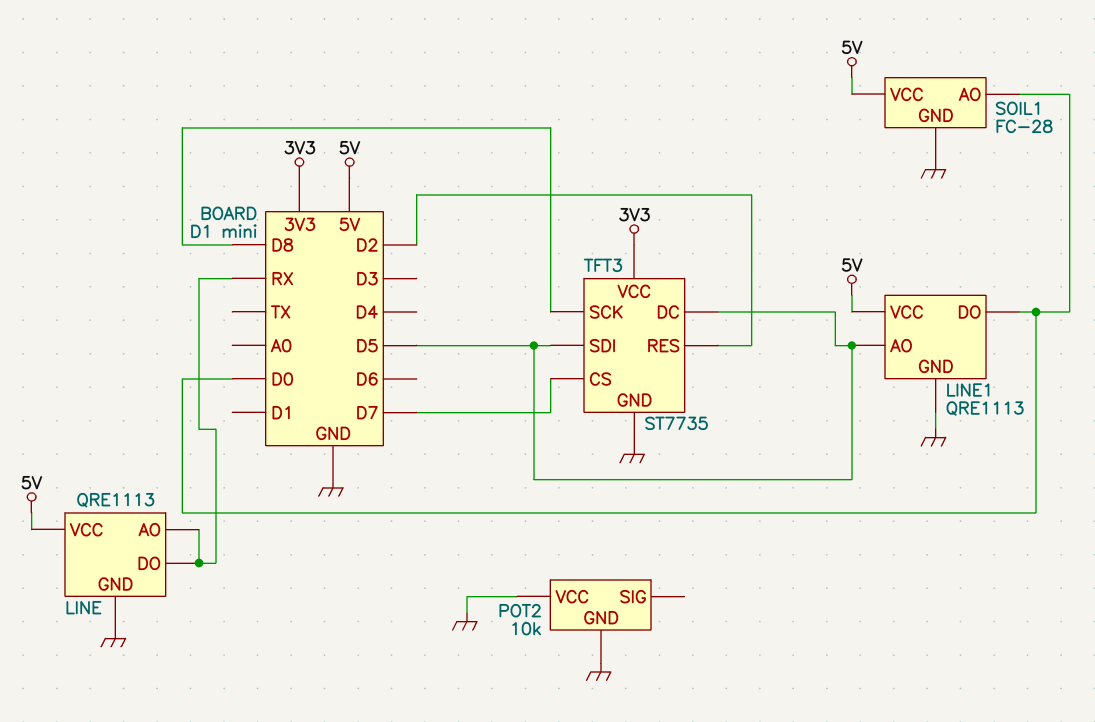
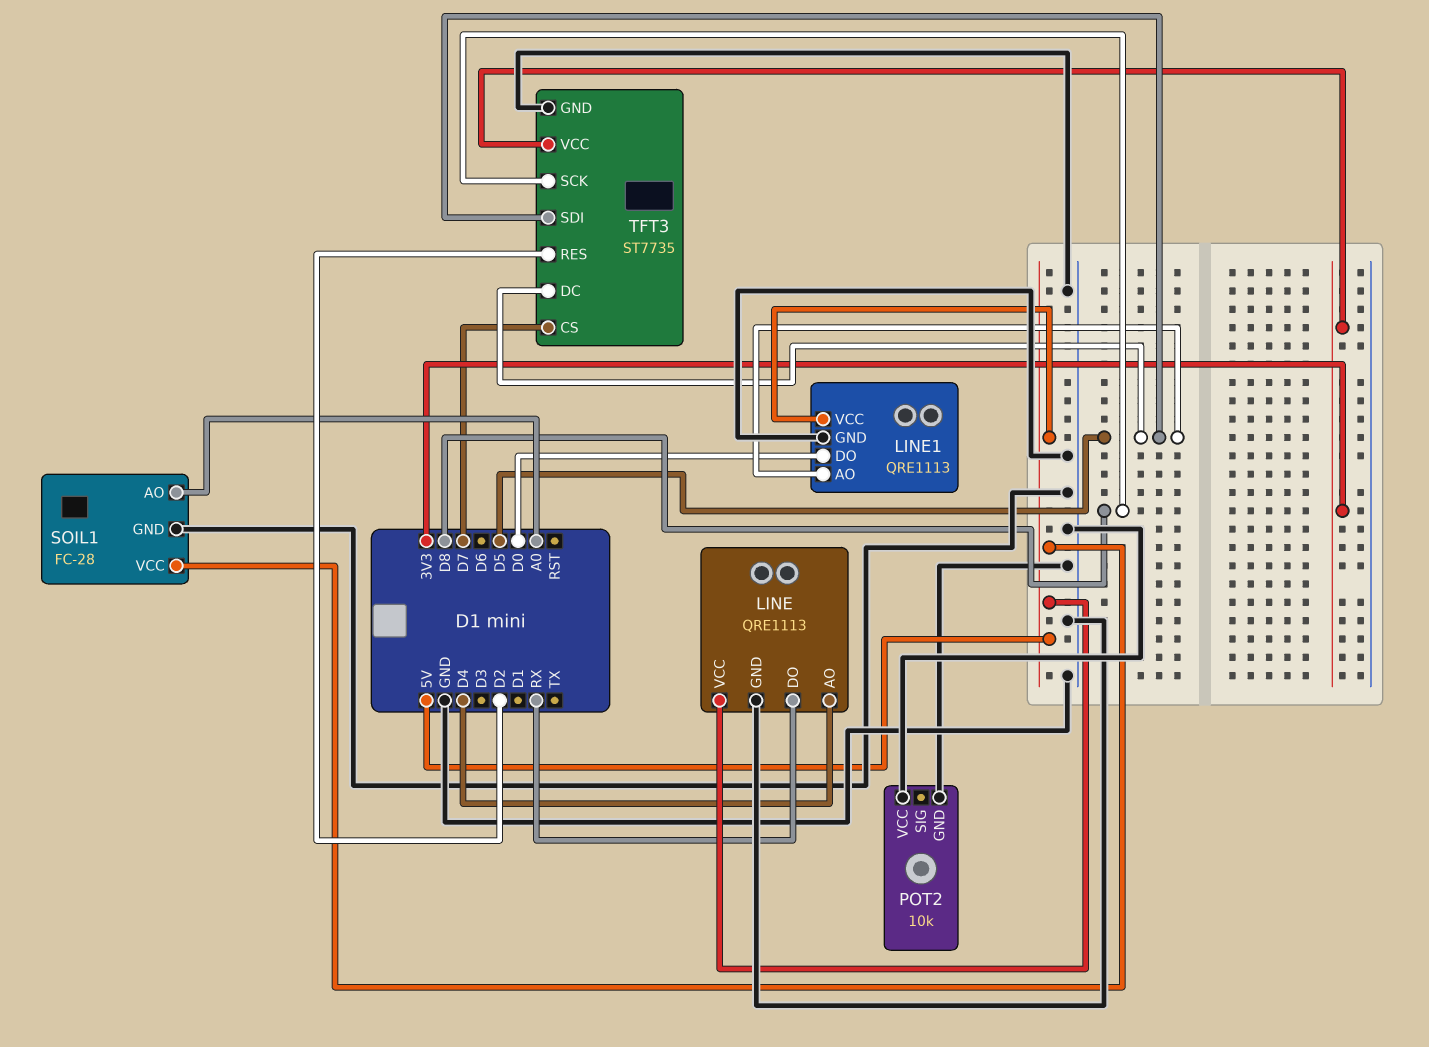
LINE pin AO: RX -> D4
SOIL1 pin AO: D0 -> A0

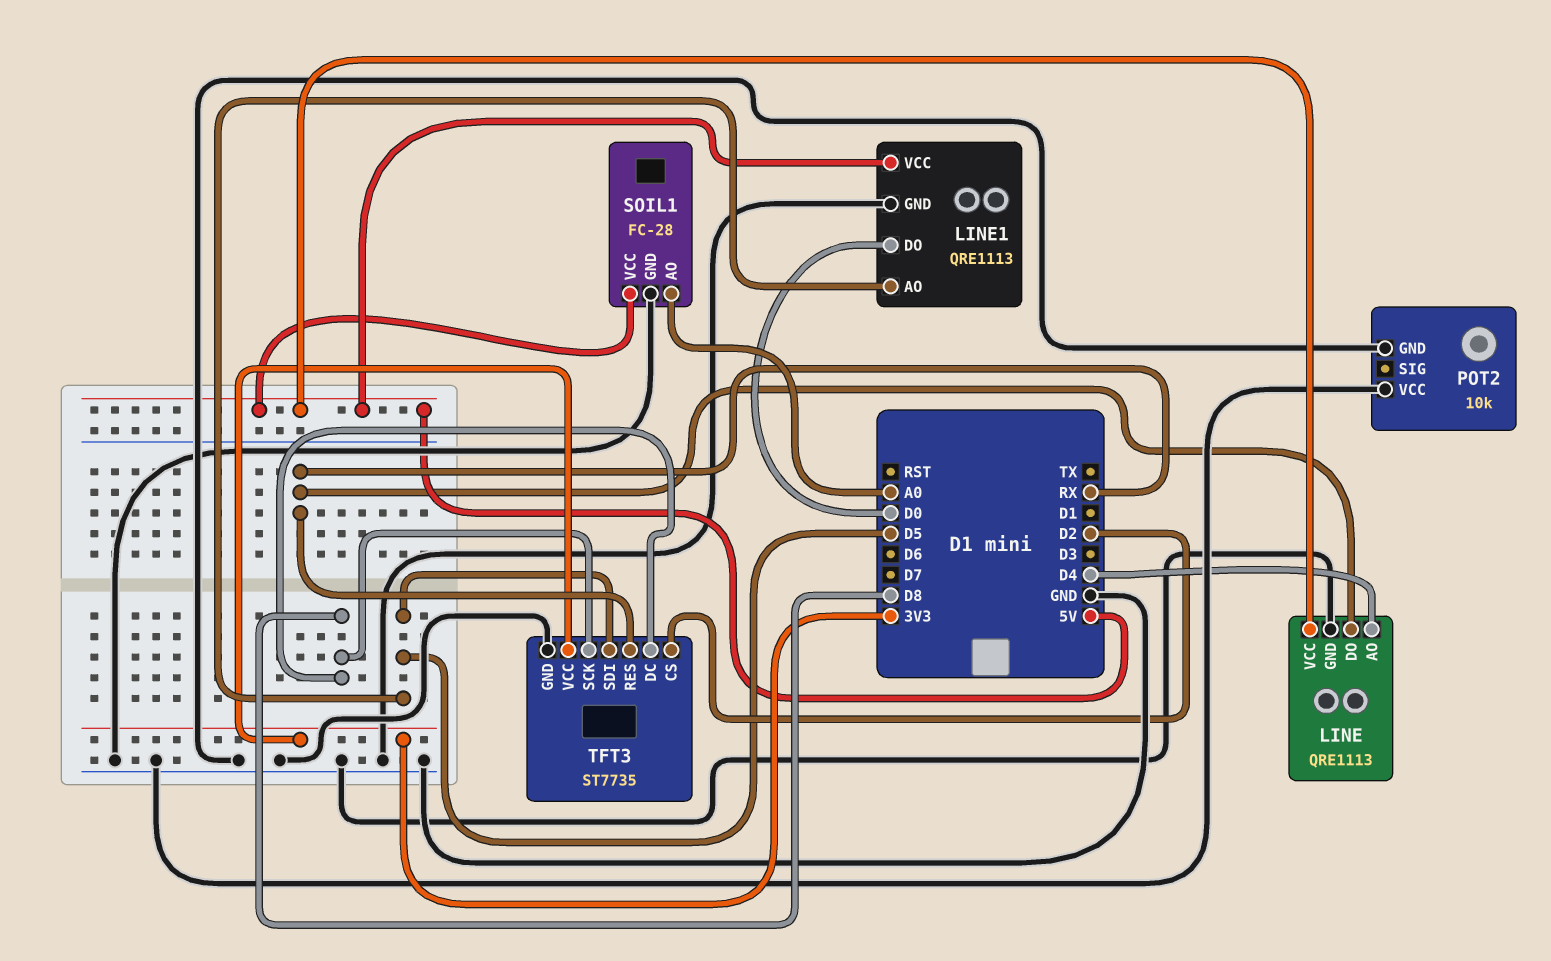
TFT3 pin CS: D7 -> D2
TFT3 pin DC: D5 -> D8
TFT3 pin RES: D2 -> RX

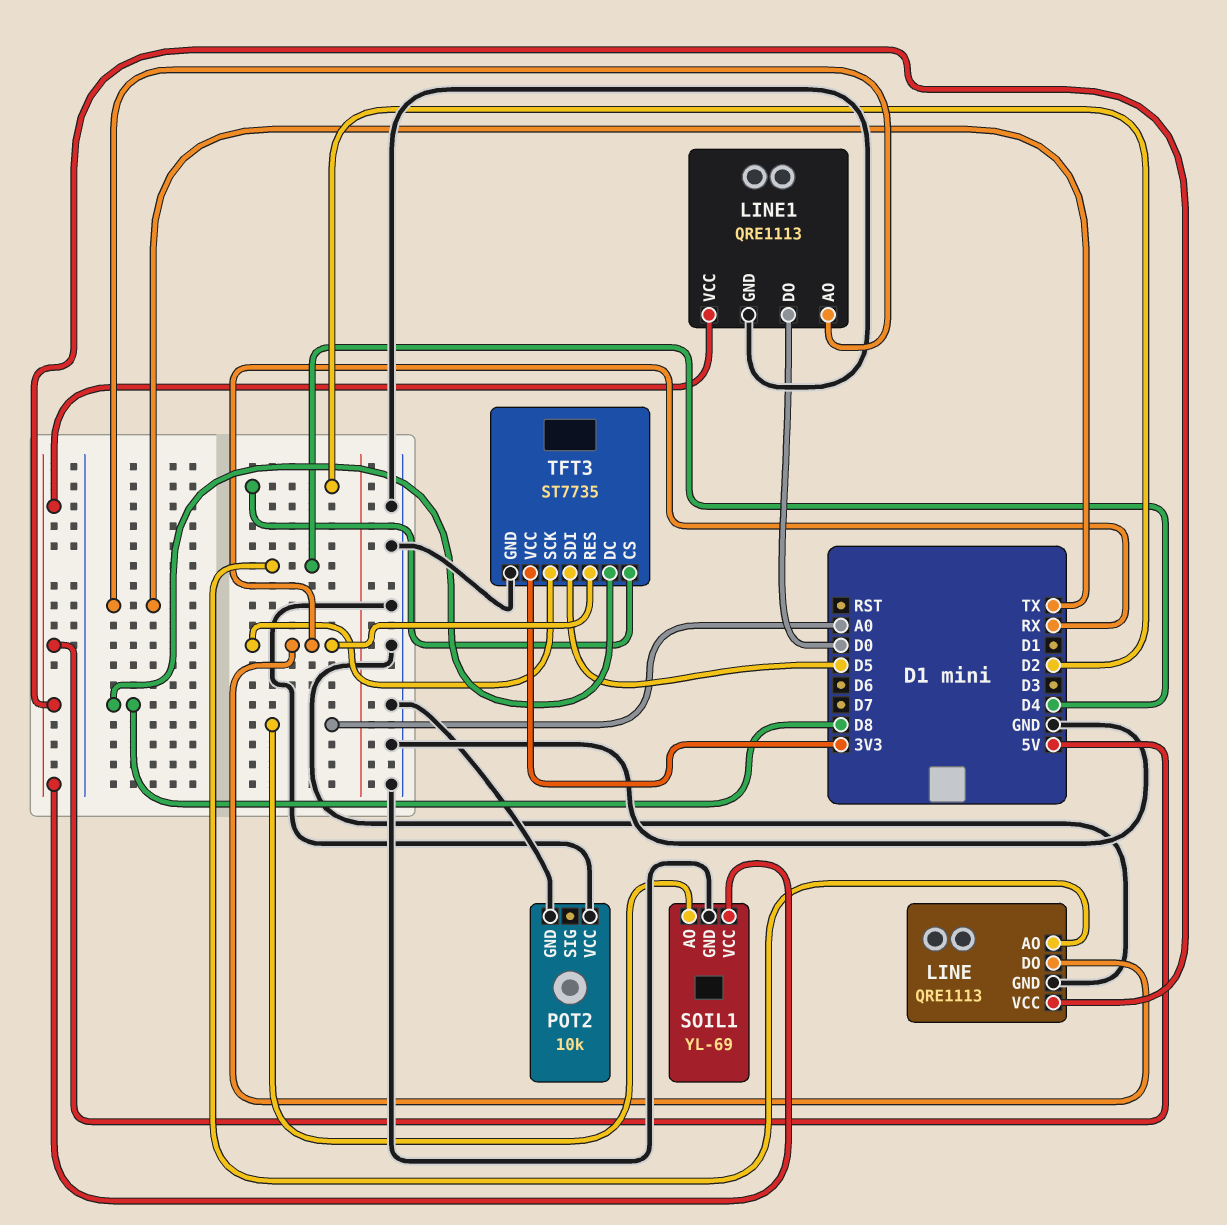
LINE1 pin AO: D5 -> TX
SOIL1: FC-28 -> YL-69
TFT3 pin SCK: D8 -> RX

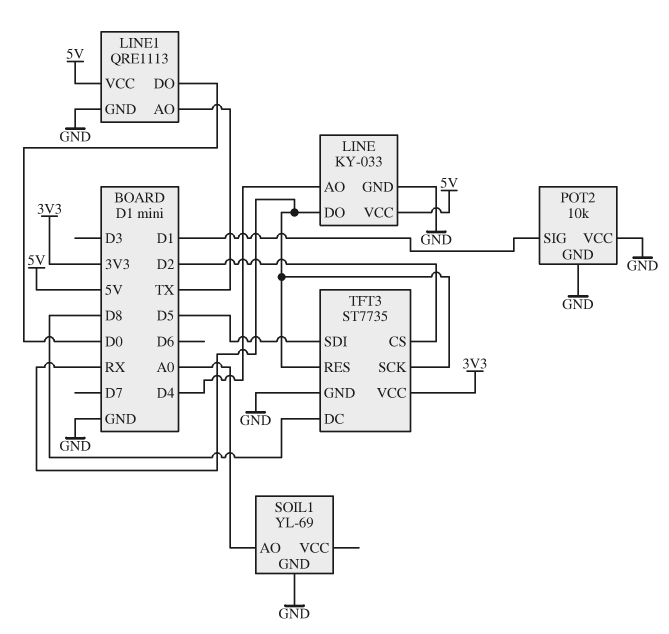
LINE: QRE1113 -> KY-033
POT2 pin SIG: none -> D1
SOIL1 pin VCC: 5V -> none

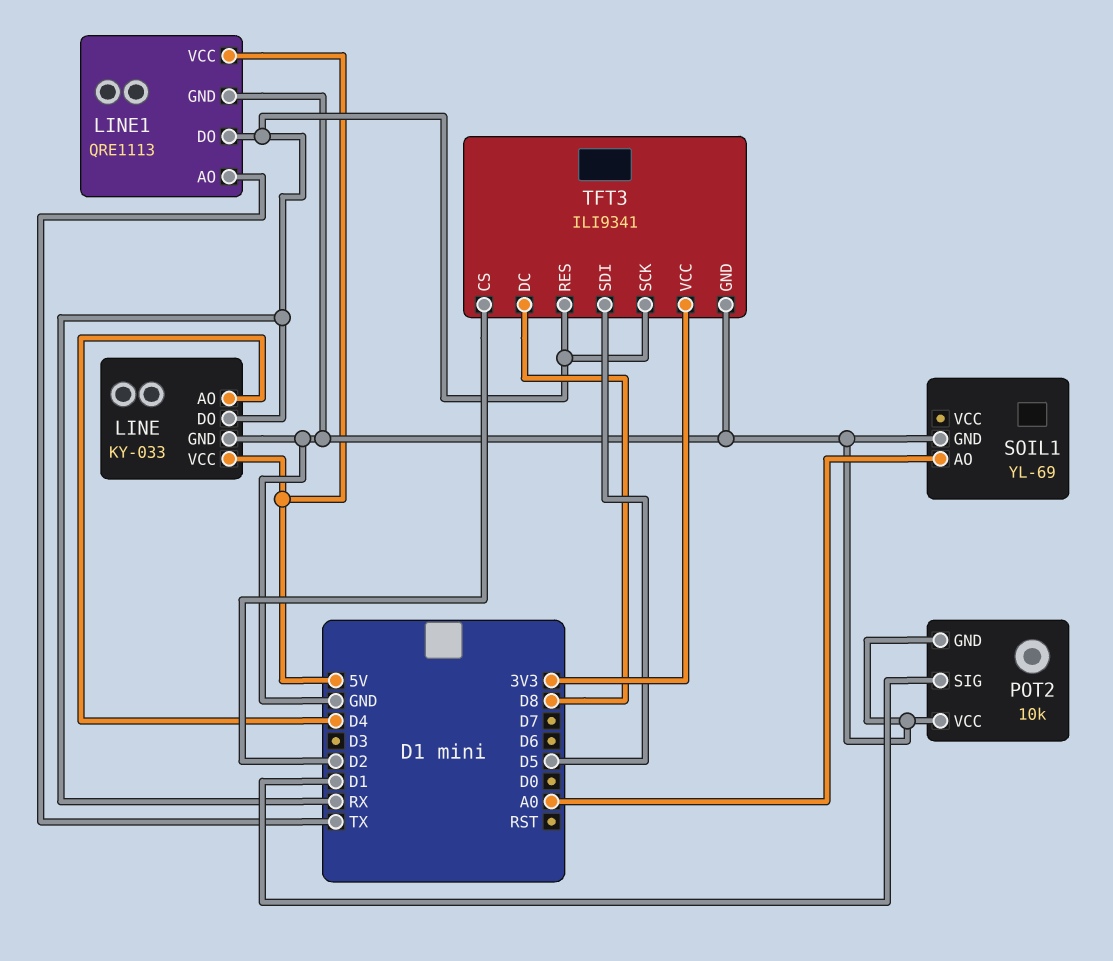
LINE1 pin DO: D0 -> RX
TFT3: ST7735 -> ILI9341

